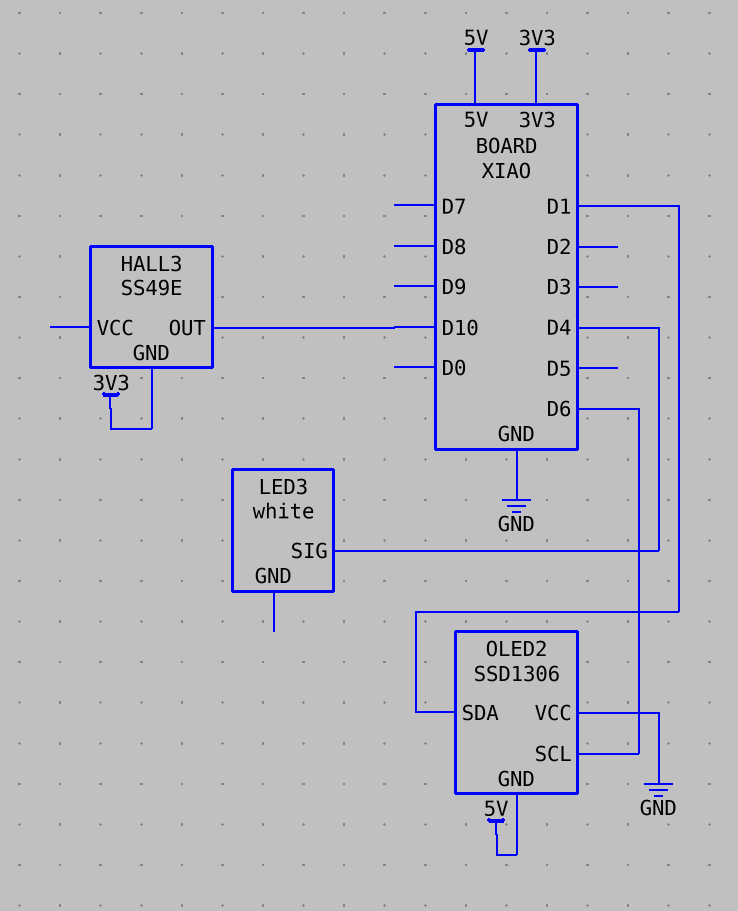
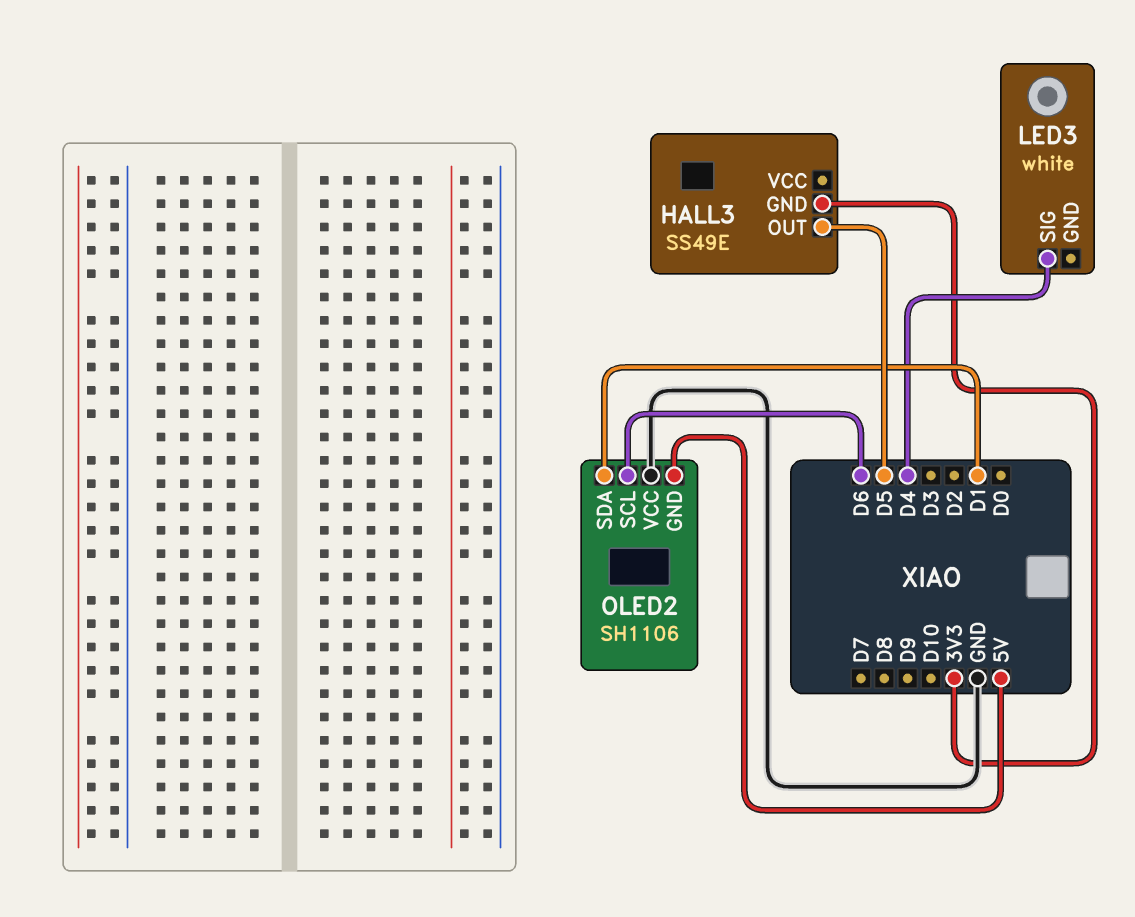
HALL3 pin OUT: D10 -> D5
OLED2: SSD1306 -> SH1106

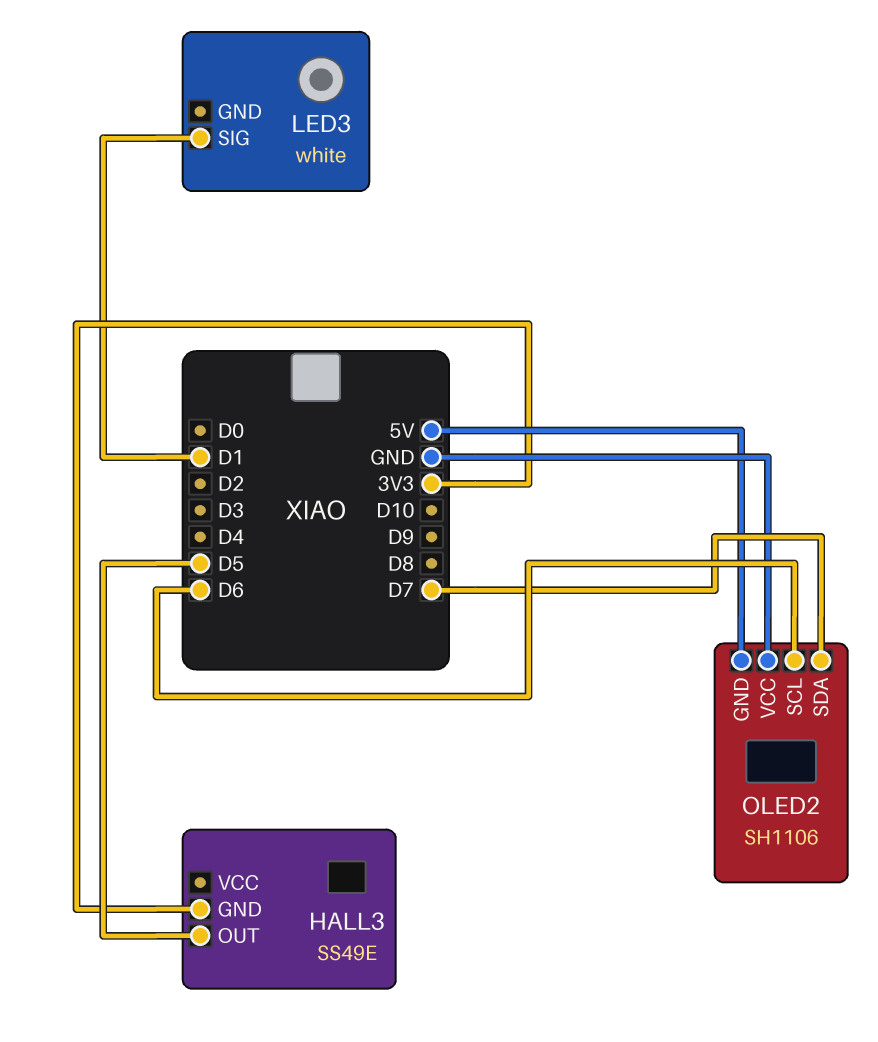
LED3 pin SIG: D4 -> D1
OLED2 pin SDA: D1 -> D7

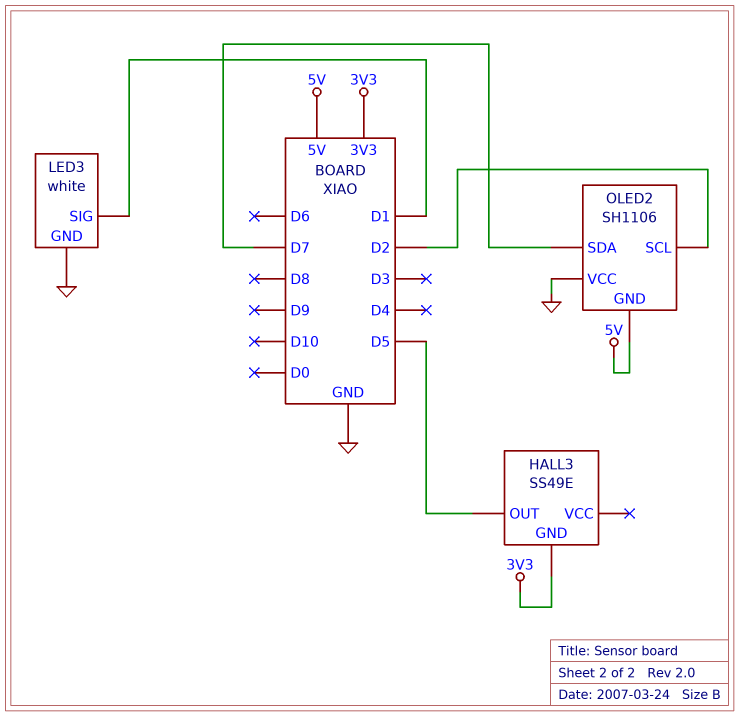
LED3 pin GND: none -> GND
OLED2 pin SCL: D6 -> D2

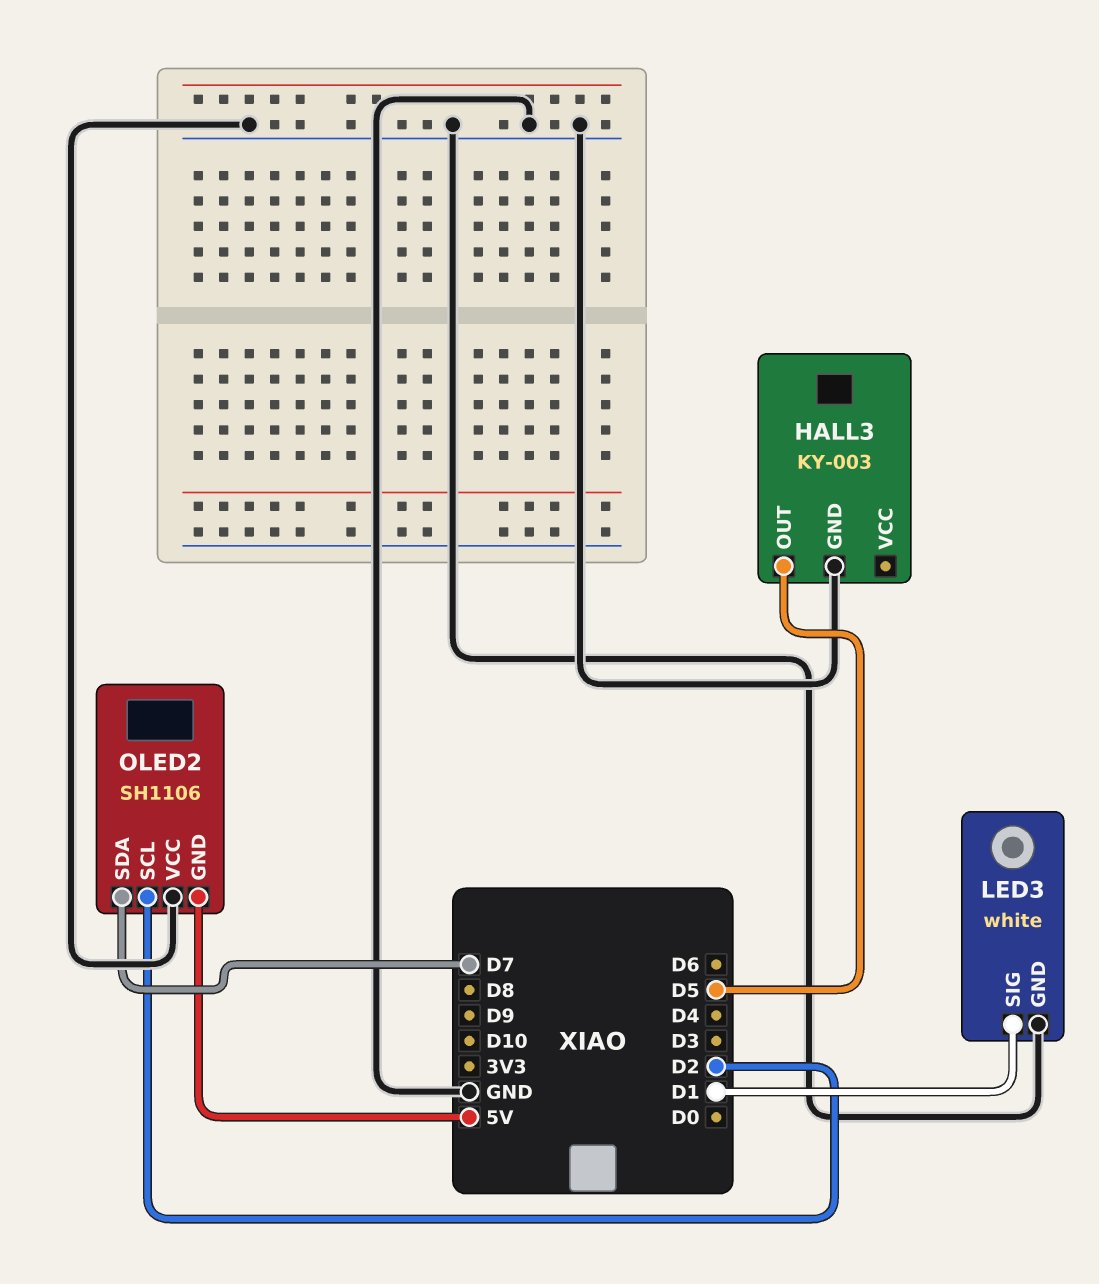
HALL3: SS49E -> KY-003
HALL3 pin GND: 3V3 -> GND

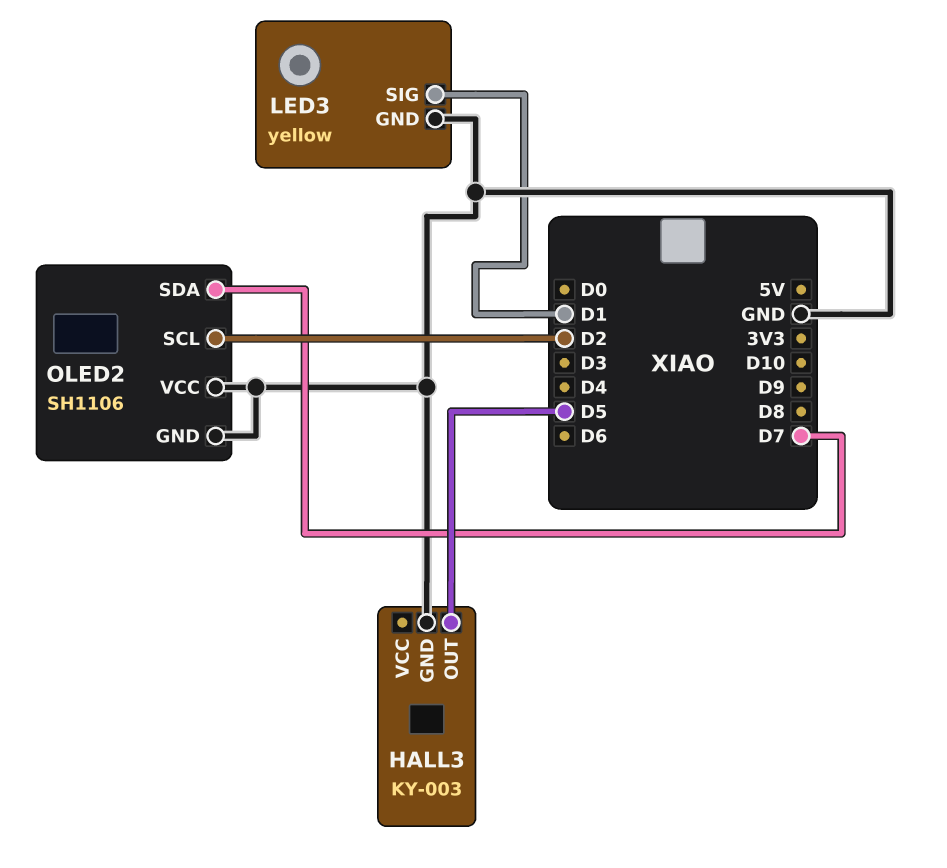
LED3: white -> yellow
OLED2 pin GND: 5V -> GND

